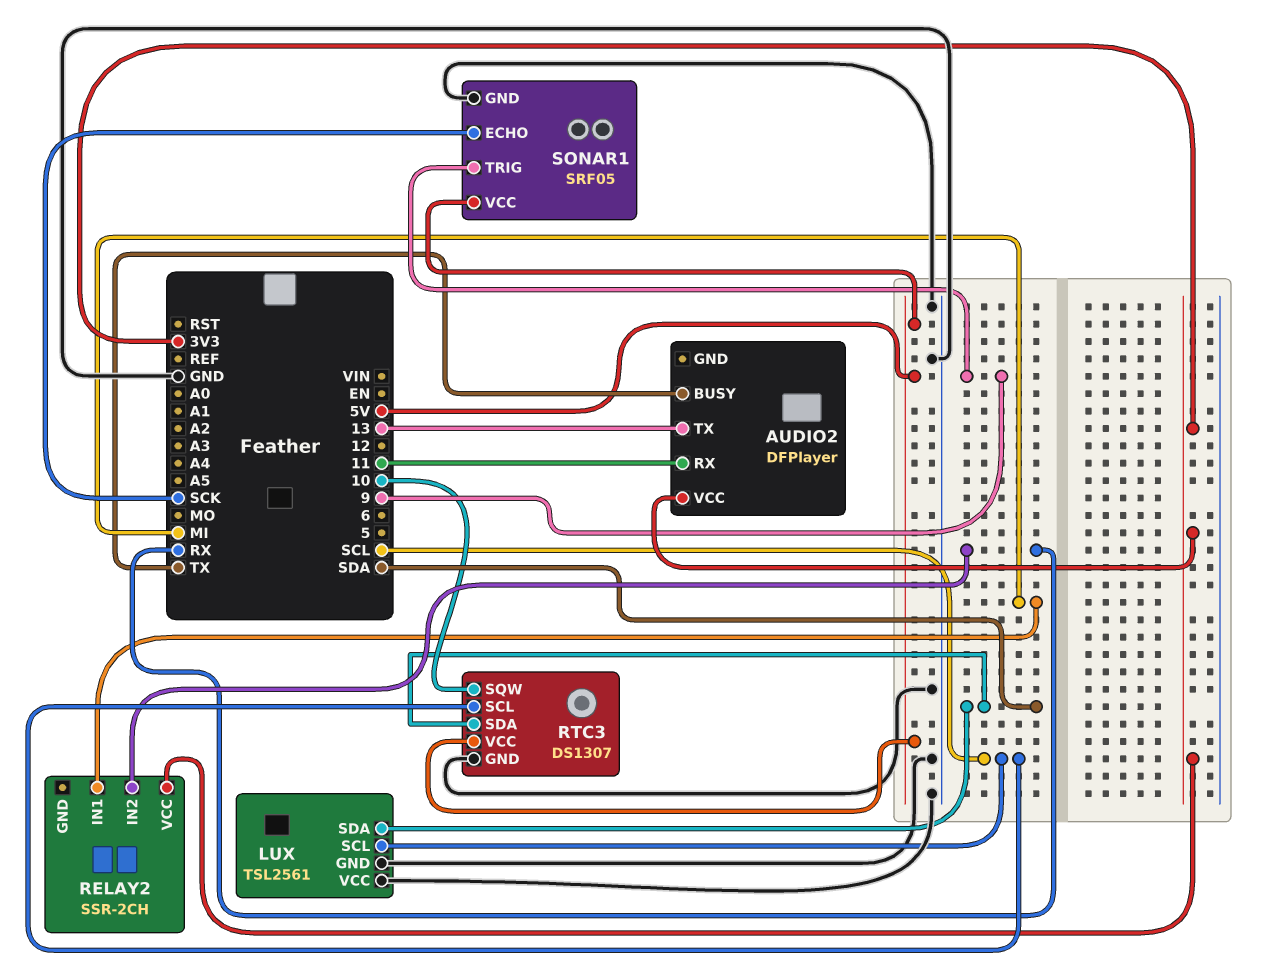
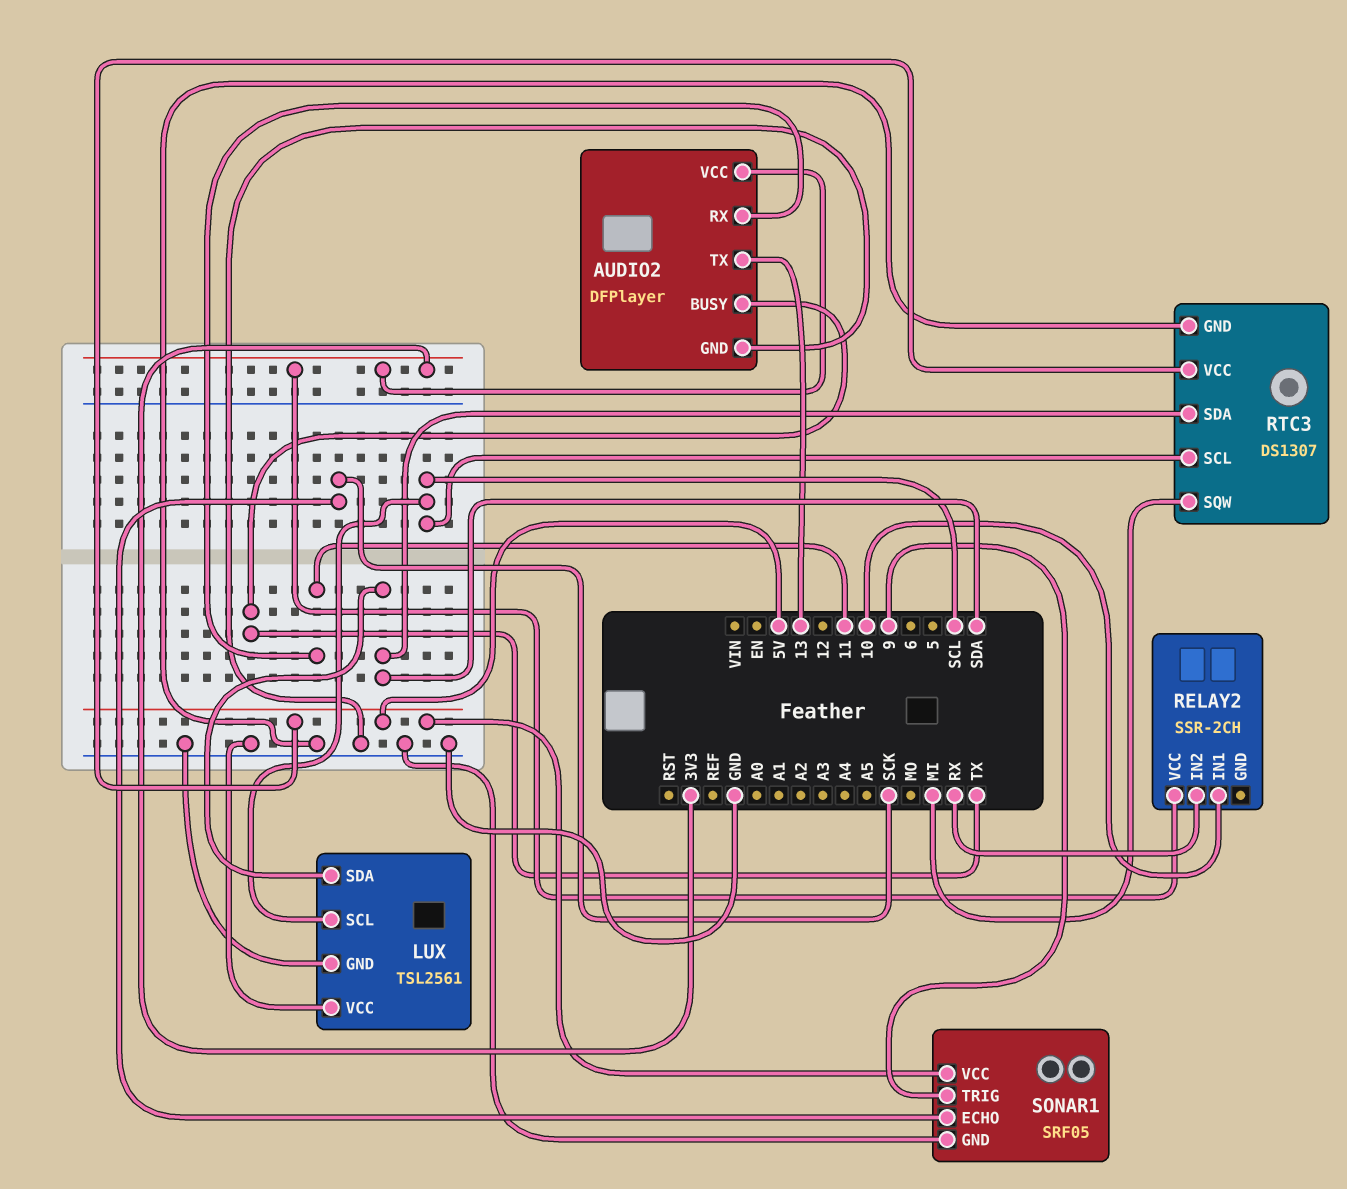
AUDIO2 pin GND: none -> GND
RELAY2 pin IN1: MI -> 10
RTC3 pin SQW: 10 -> MI

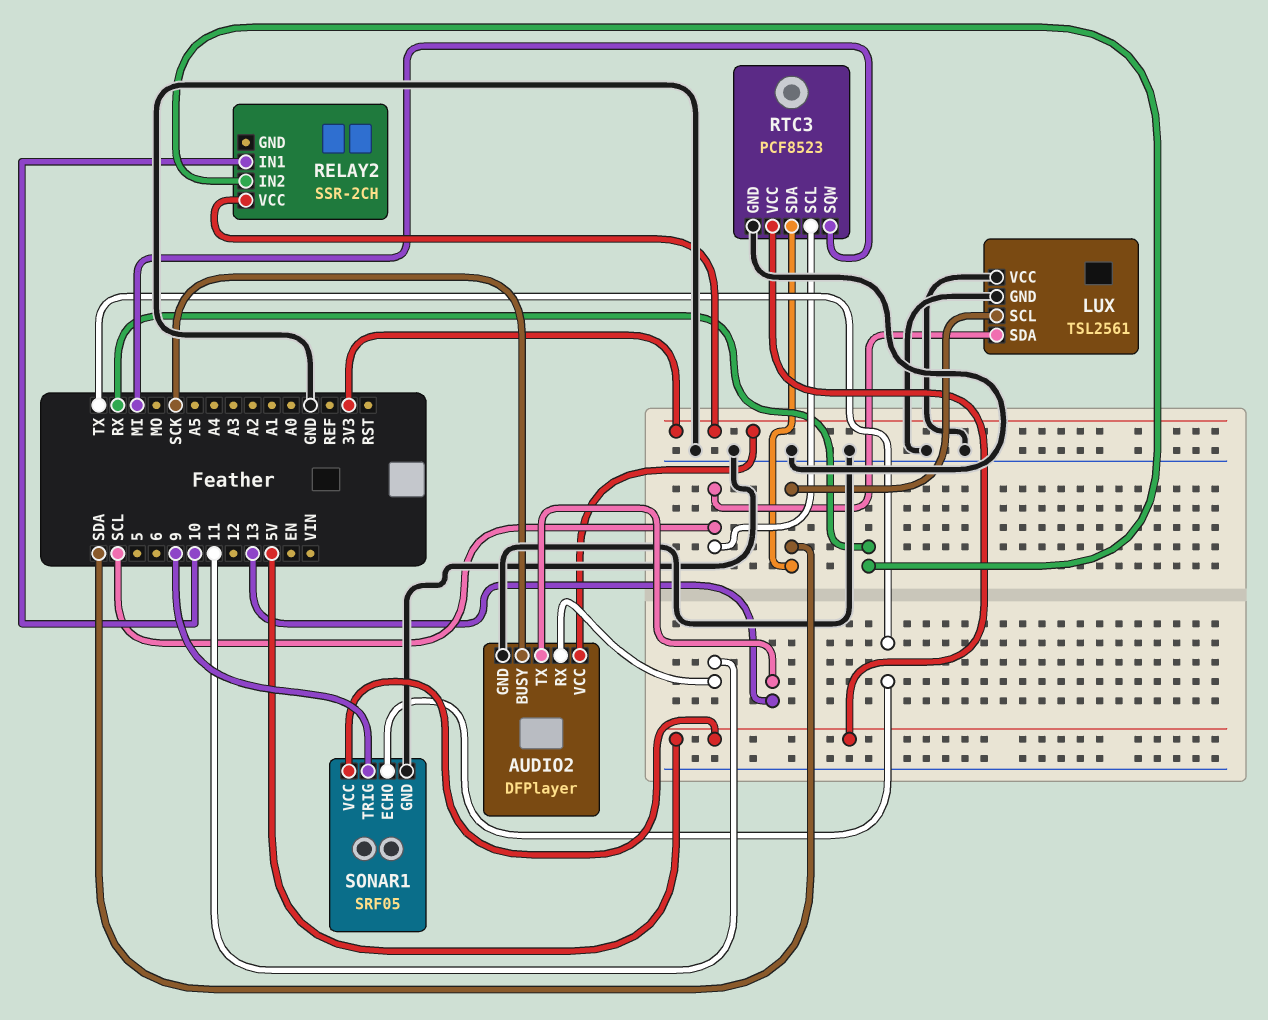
AUDIO2 pin BUSY: TX -> SCK
LUX pin SCL: SCL -> SDA
LUX pin SDA: SDA -> SCL
RTC3: DS1307 -> PCF8523
SONAR1 pin ECHO: SCK -> TX

